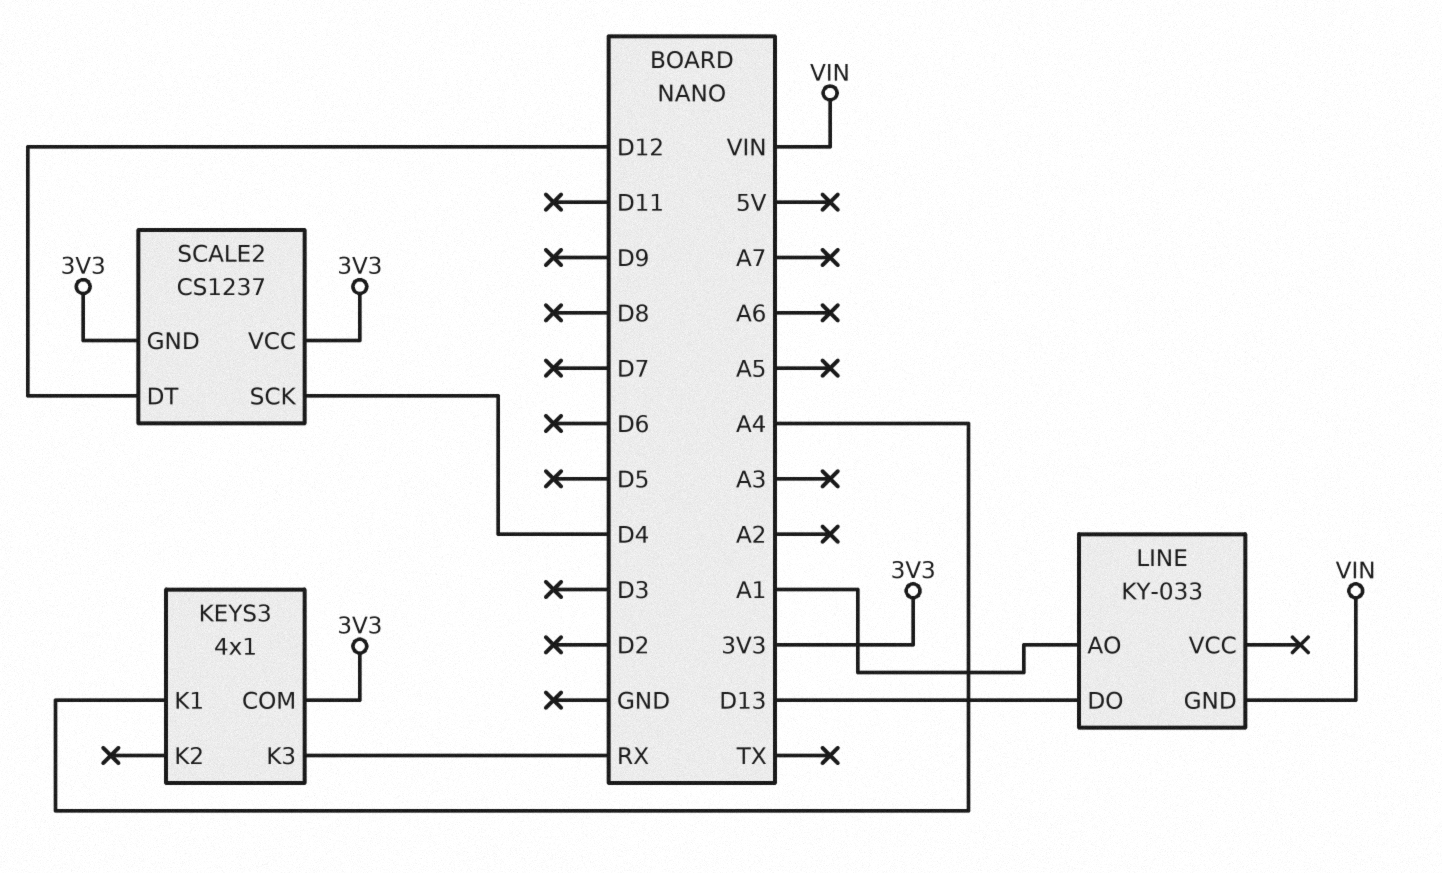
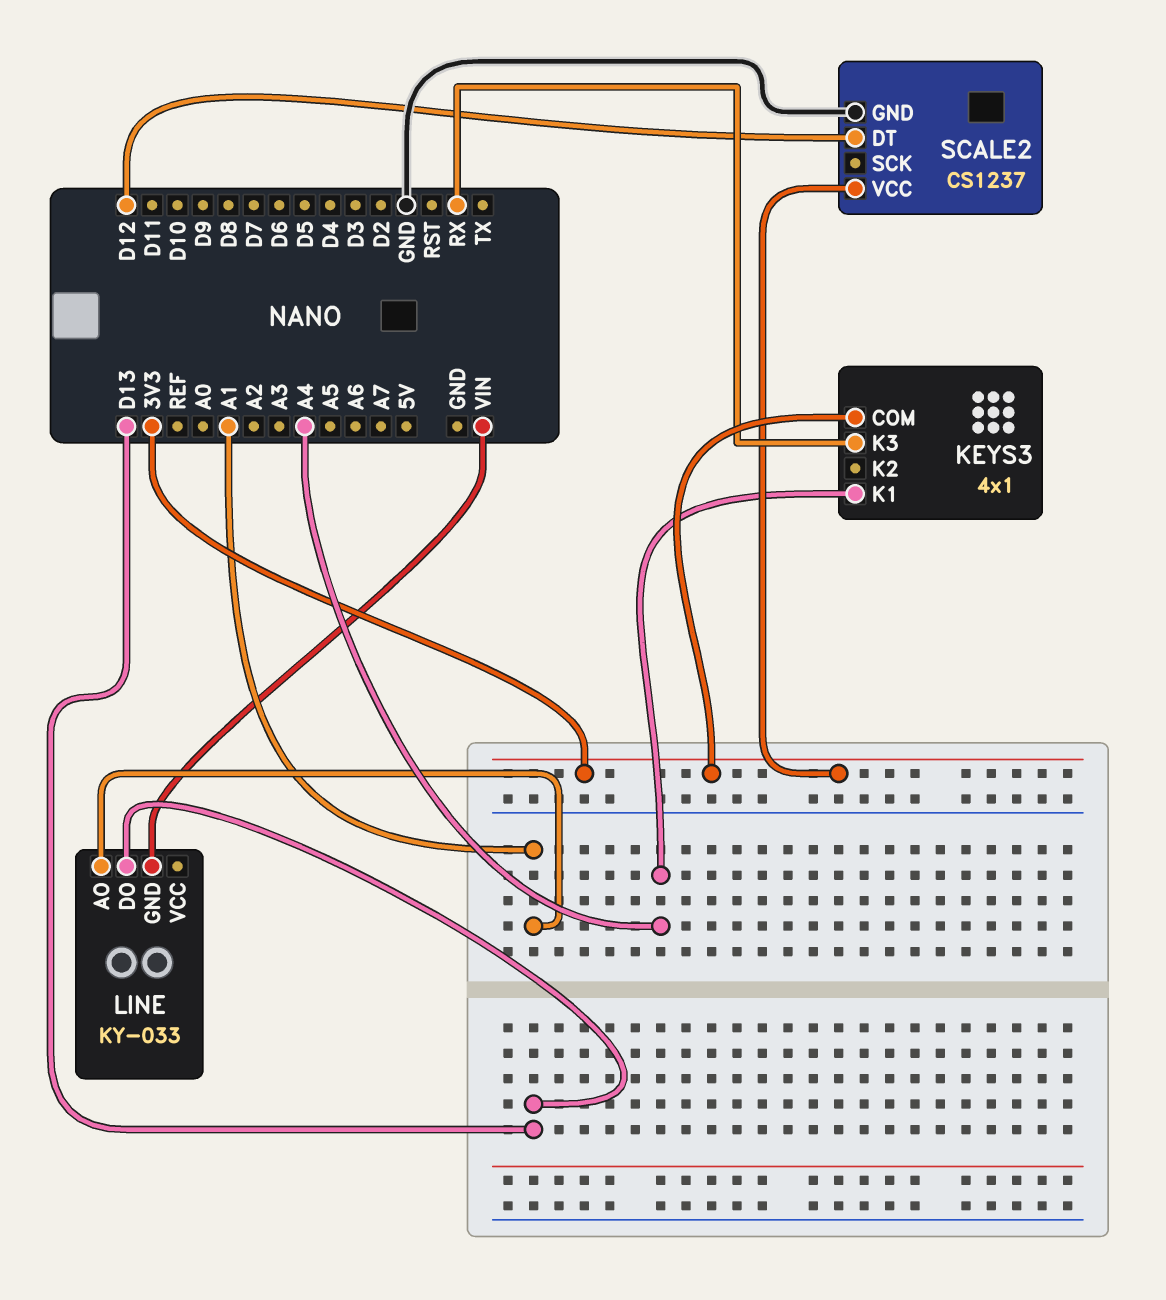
SCALE2 pin GND: 3V3 -> GND
SCALE2 pin SCK: D4 -> none

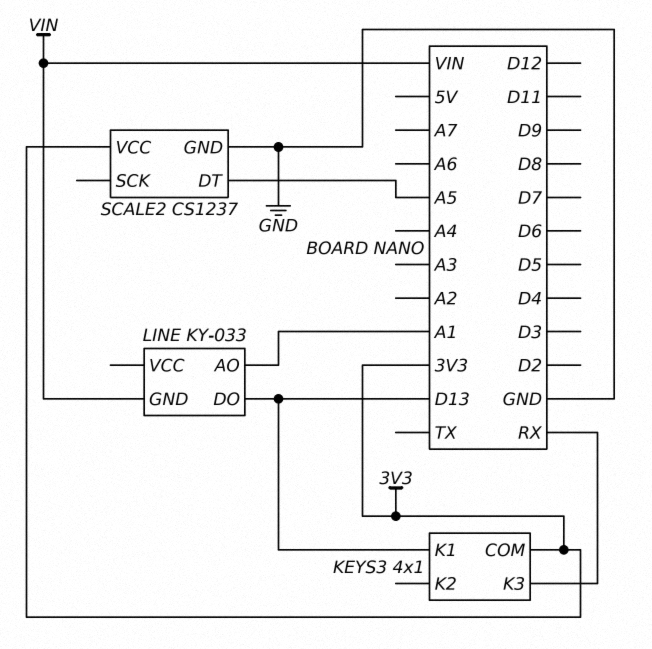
KEYS3 pin K1: A4 -> D13
SCALE2 pin DT: D12 -> A5

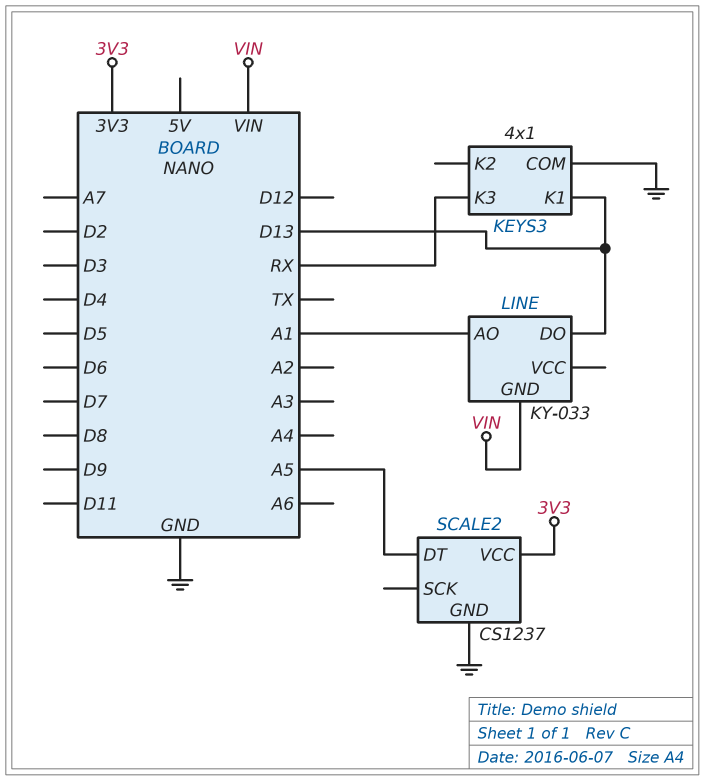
KEYS3 pin COM: 3V3 -> GND

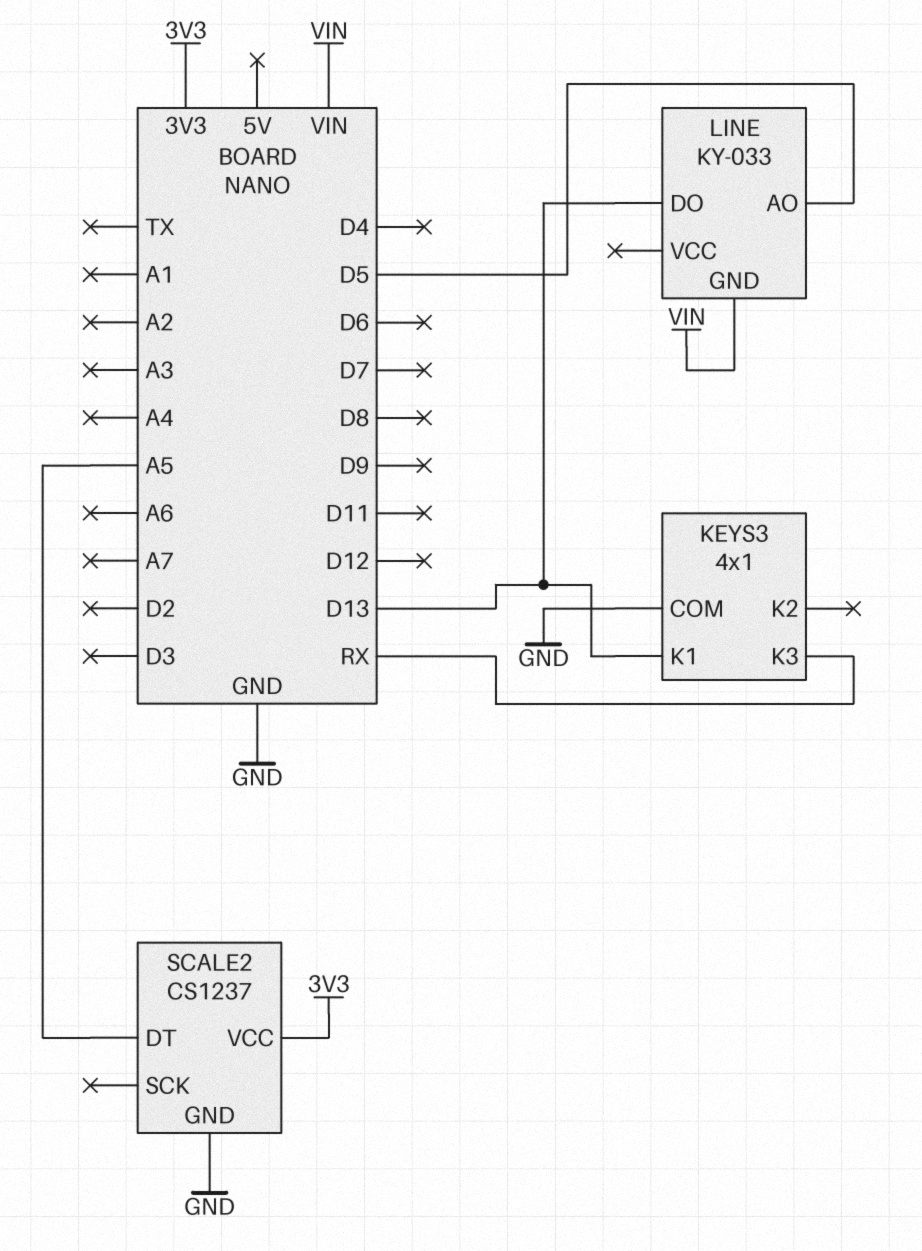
LINE pin AO: A1 -> D5

